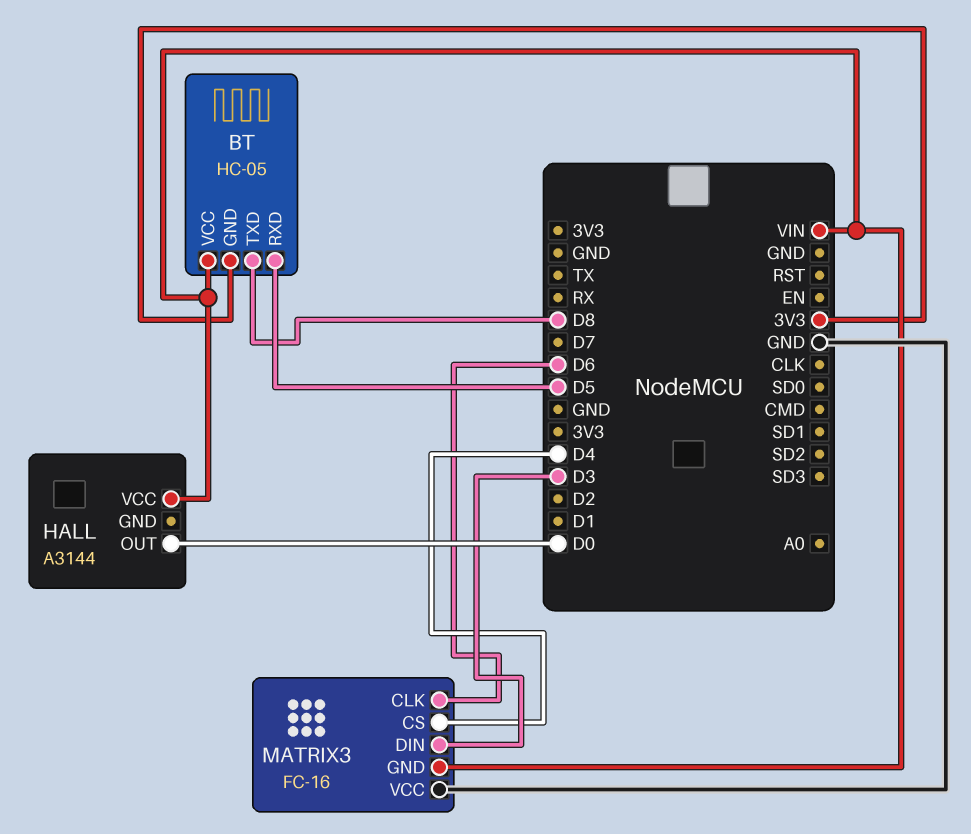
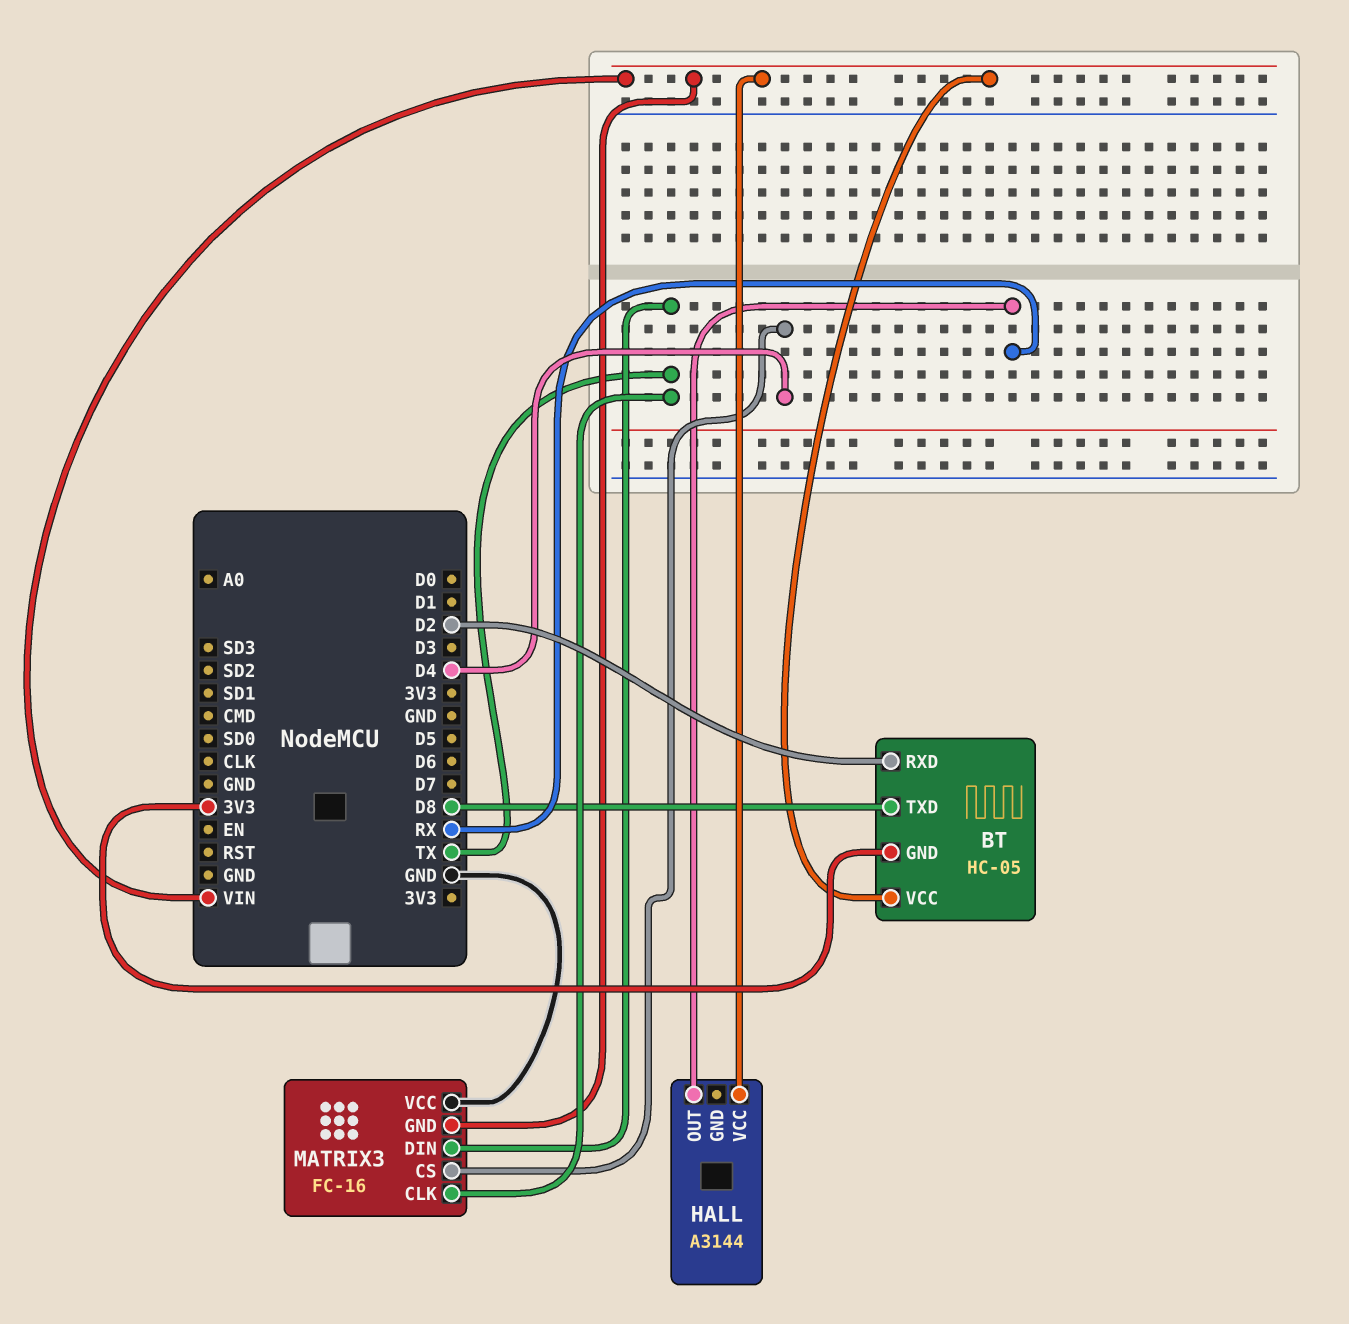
BT pin RXD: D5 -> D2
HALL pin OUT: D0 -> RX
MATRIX3 pin CLK: D6 -> TX
MATRIX3 pin DIN: D3 -> TX

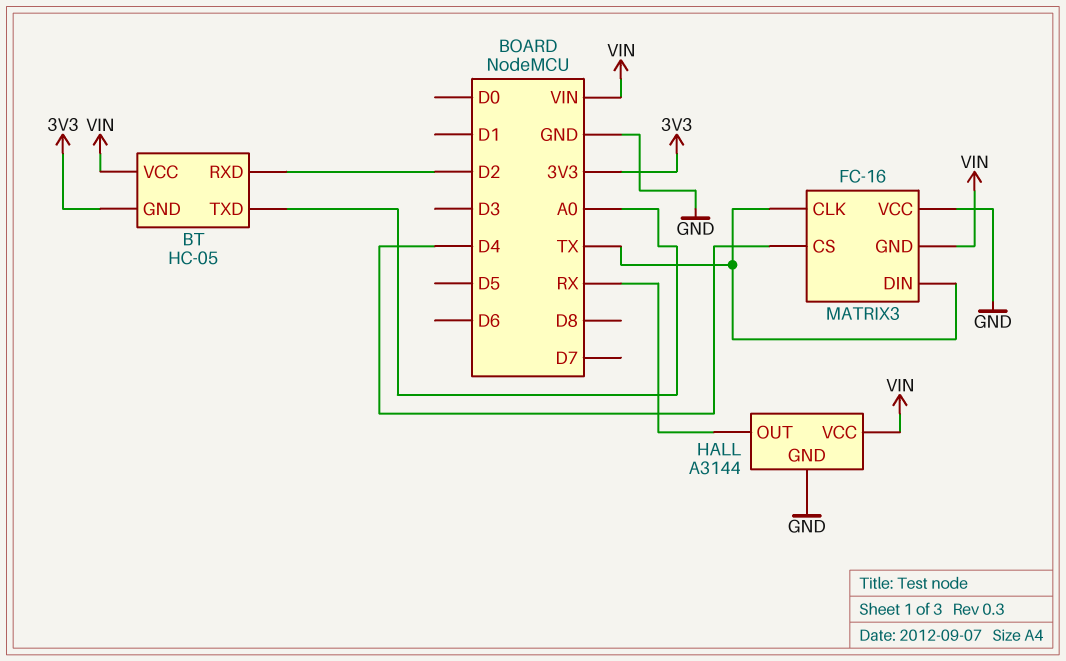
BT pin TXD: D8 -> A0
HALL pin GND: none -> GND

